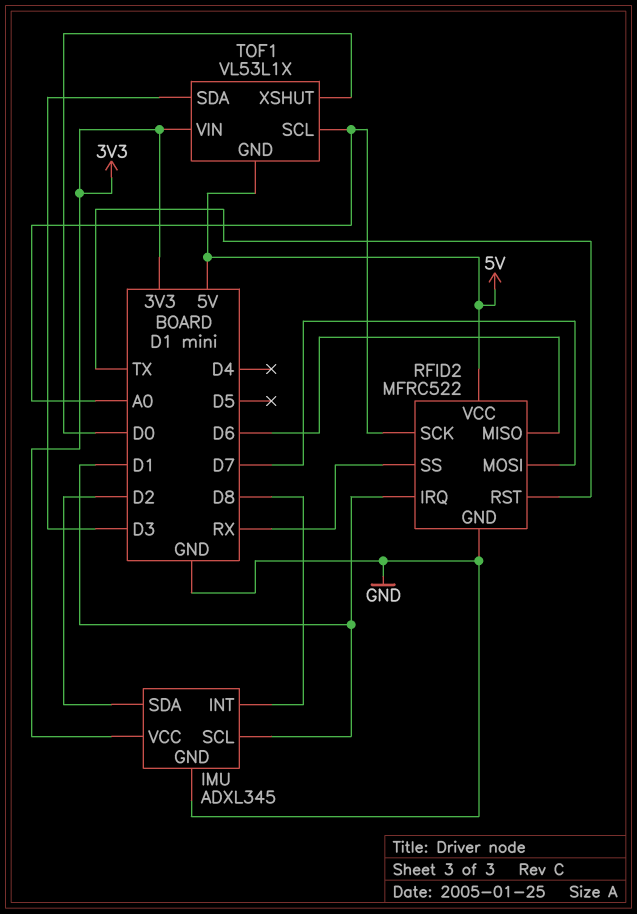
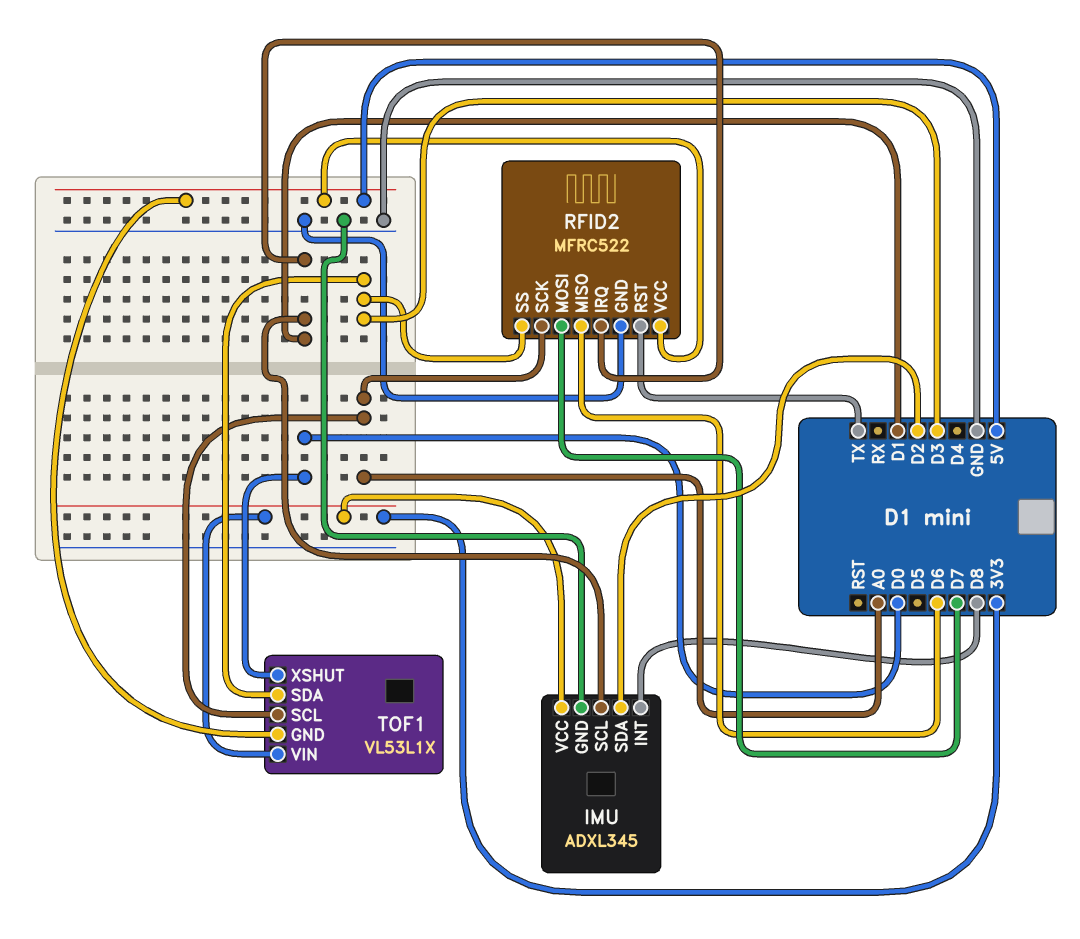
RFID2 pin SS: RX -> D3

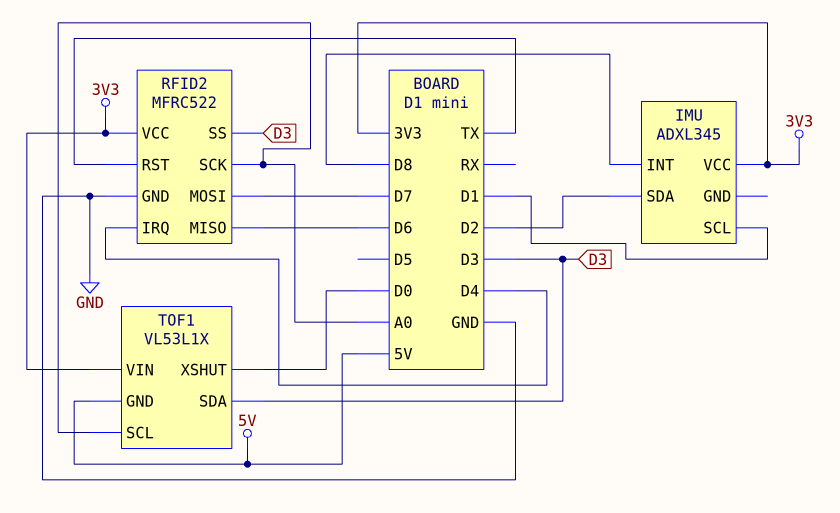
IMU pin GND: GND -> none
RFID2 pin IRQ: D1 -> D4
RFID2 pin VCC: 5V -> 3V3

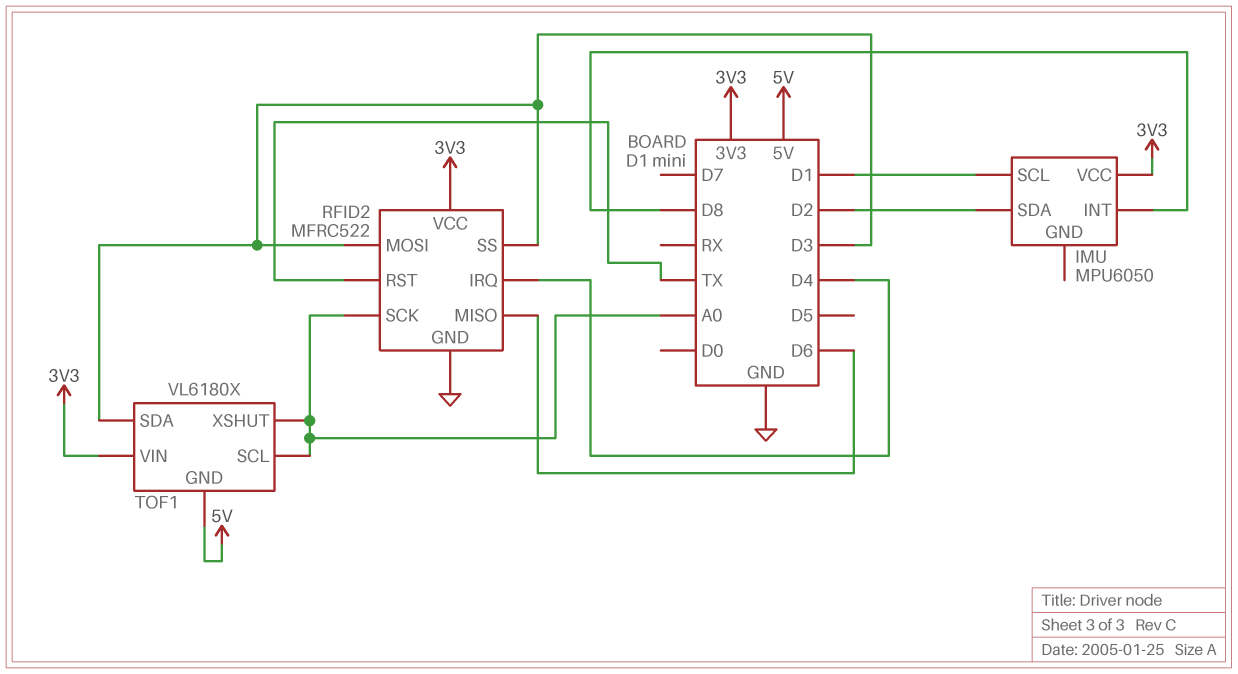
IMU: ADXL345 -> MPU6050
RFID2 pin MOSI: D7 -> D3
TOF1: VL53L1X -> VL6180X
TOF1 pin XSHUT: D0 -> A0

